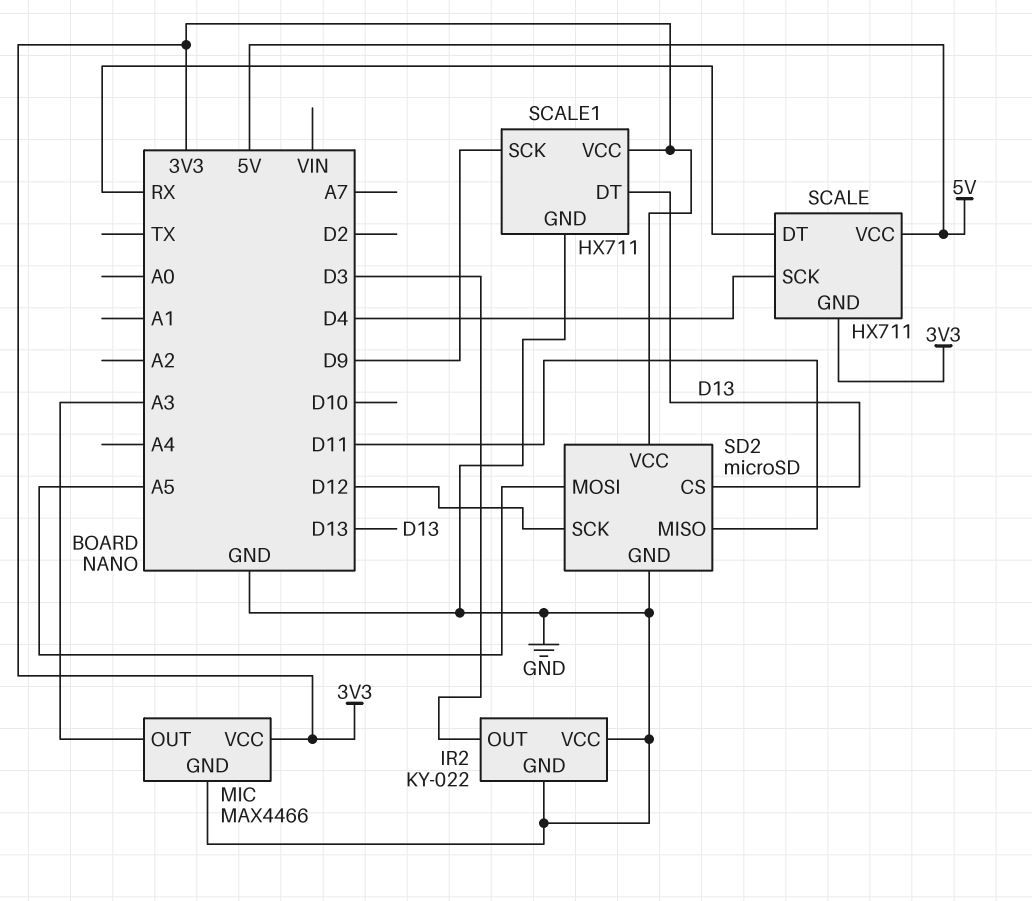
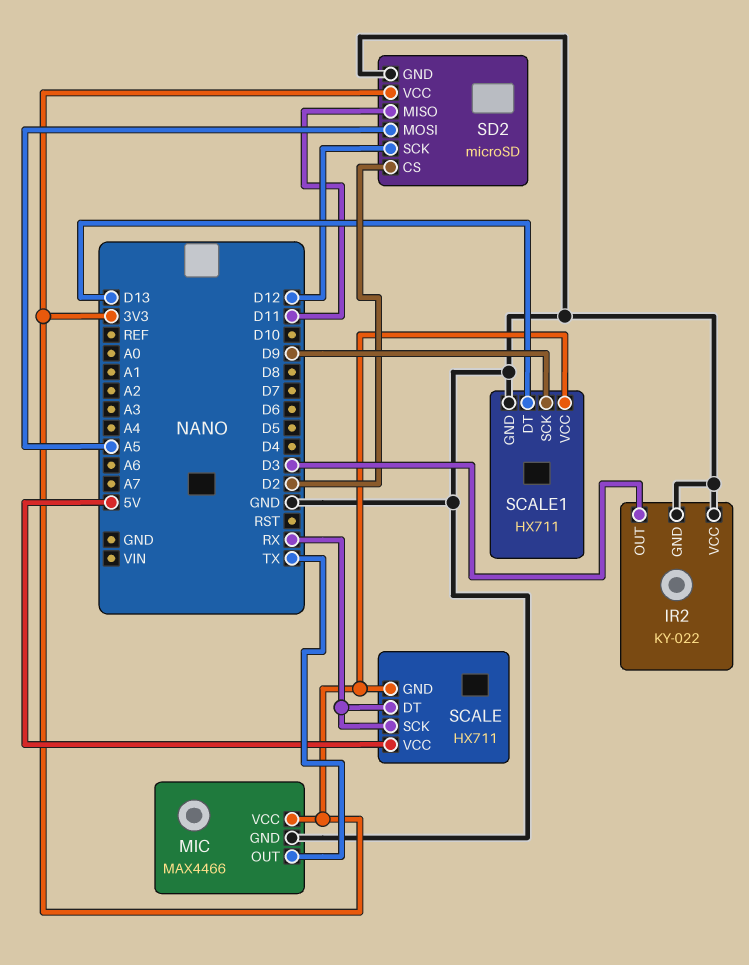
MIC pin OUT: A3 -> TX
SCALE pin SCK: D4 -> RX
SD2 pin CS: D13 -> D2

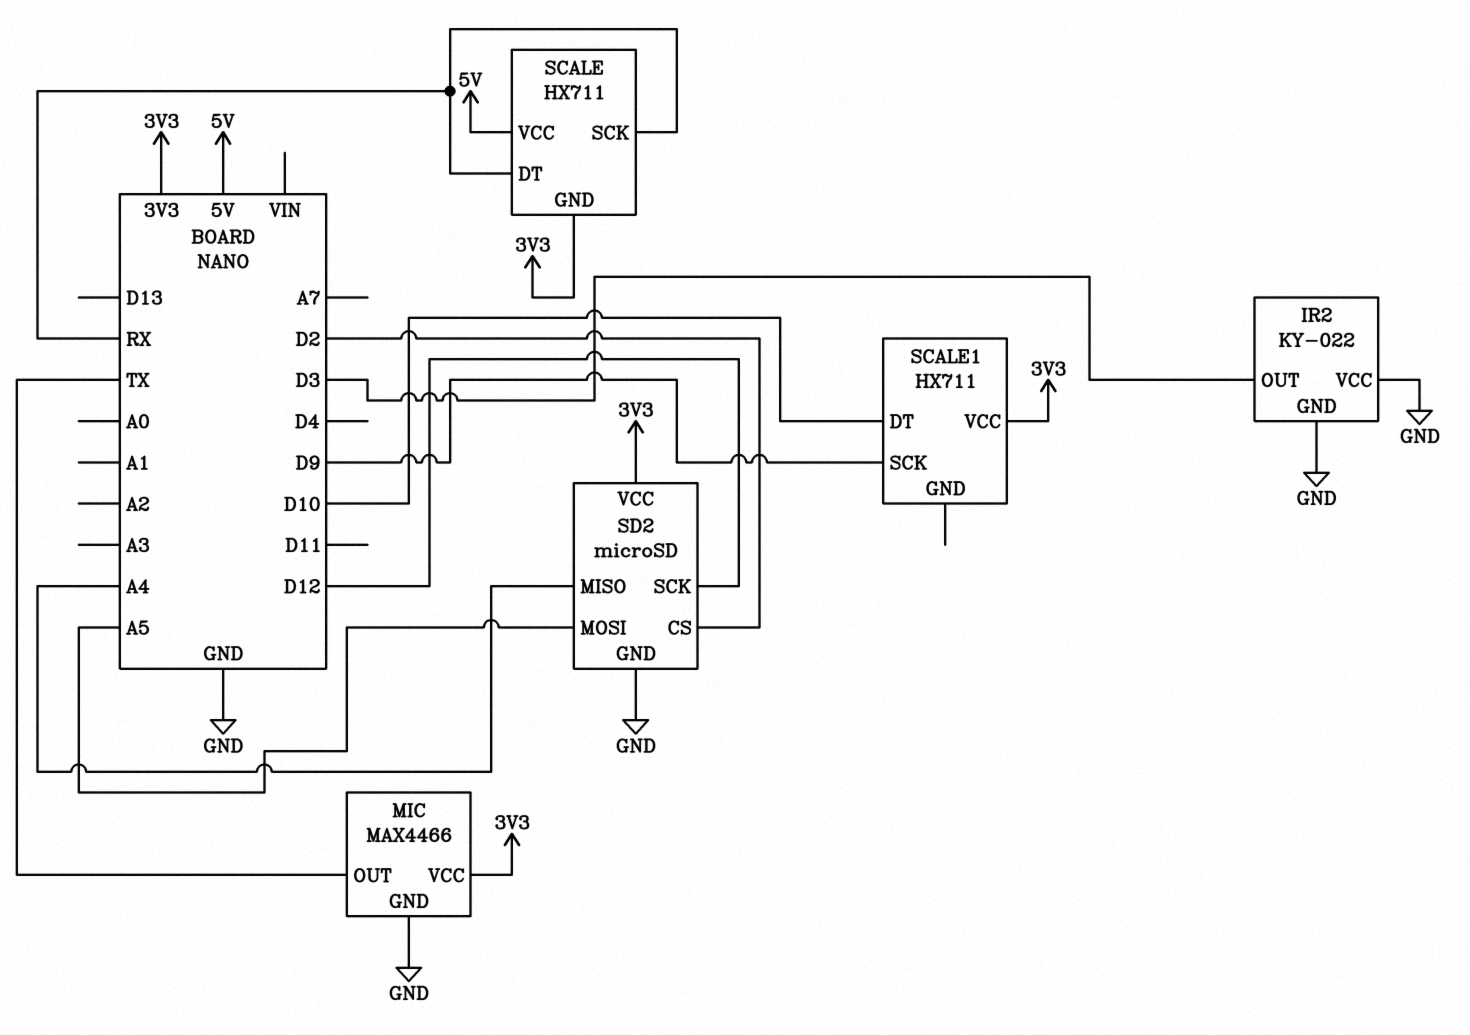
SCALE1 pin DT: D13 -> D10
SCALE1 pin GND: GND -> none
SD2 pin MISO: D11 -> A4

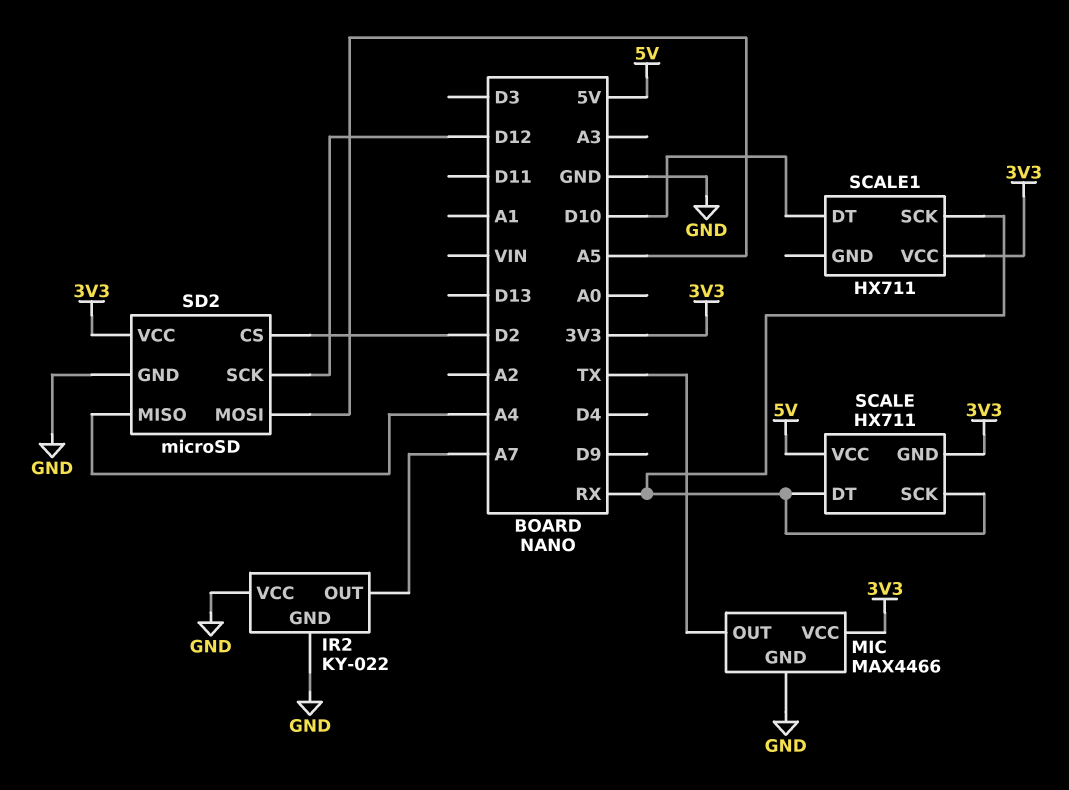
IR2 pin OUT: D3 -> A7
SCALE1 pin SCK: D9 -> RX

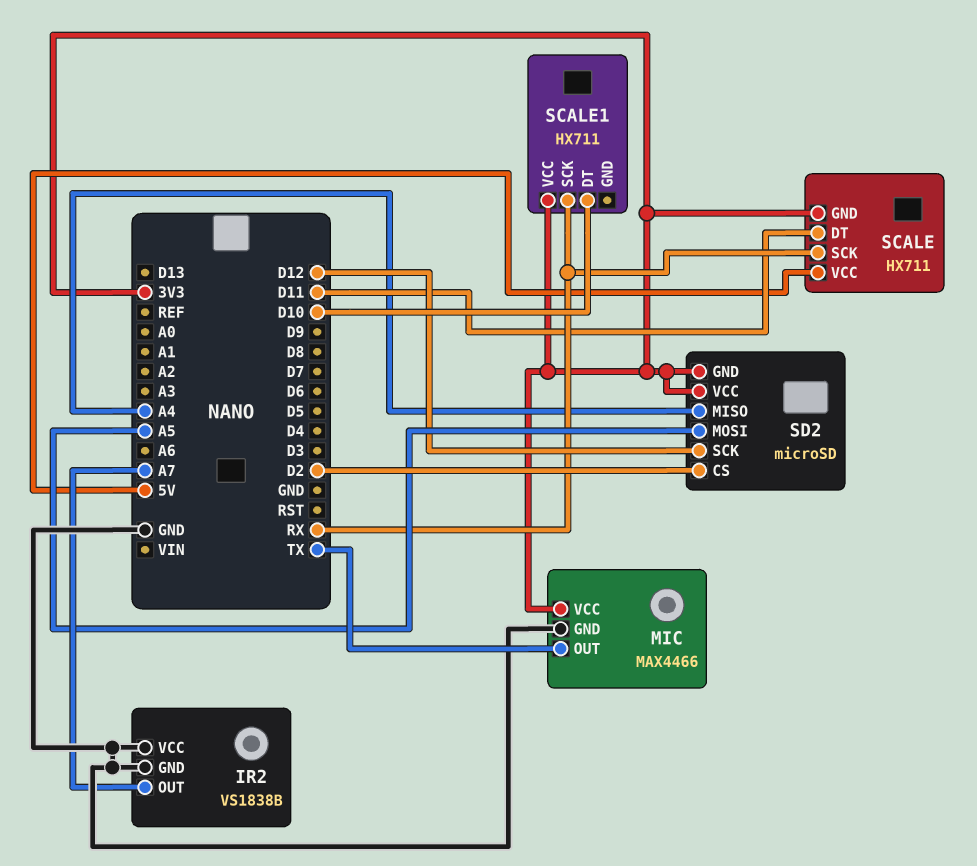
IR2: KY-022 -> VS1838B
SCALE pin DT: RX -> D11
SD2 pin GND: GND -> 3V3

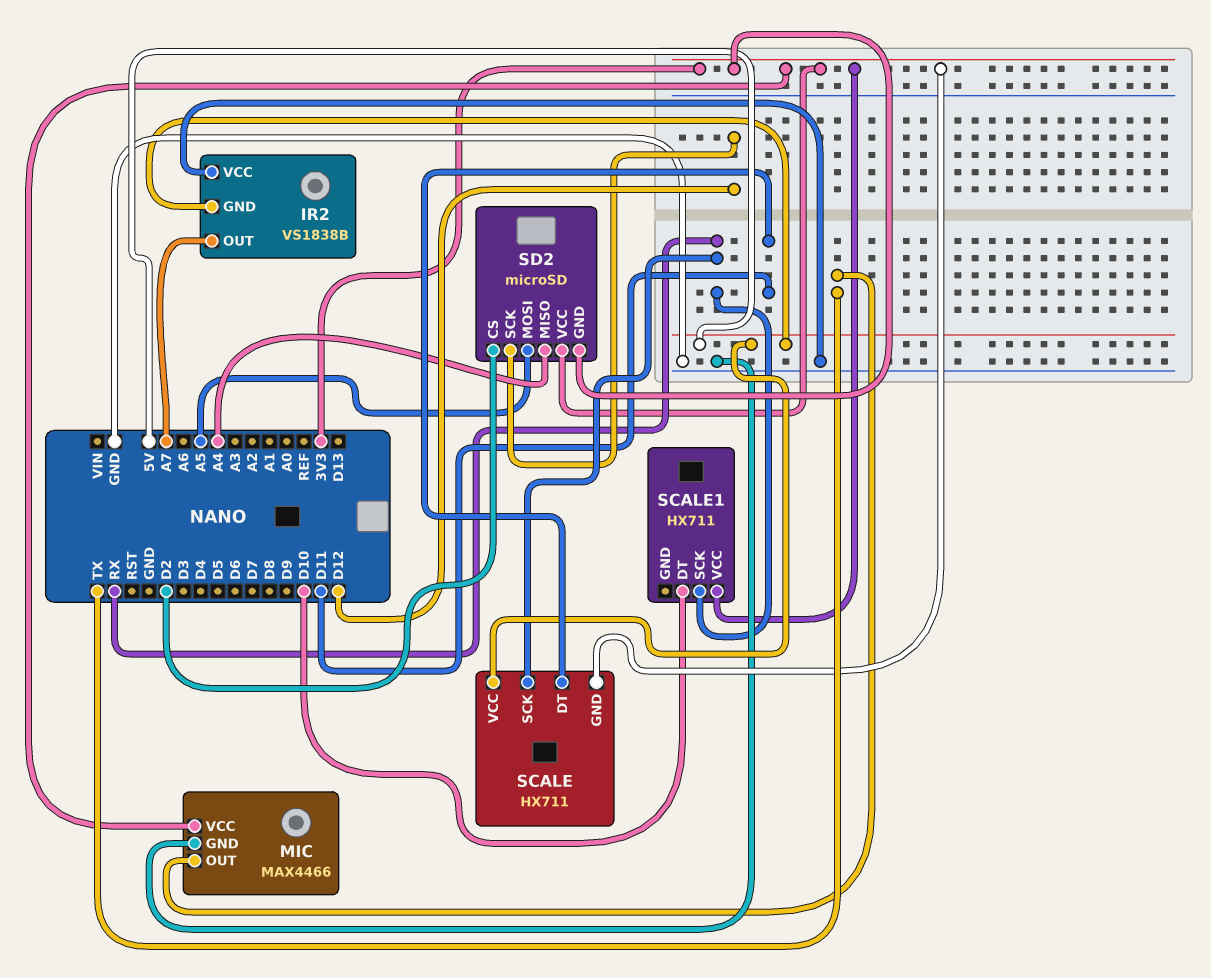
IR2 pin GND: GND -> 5V

